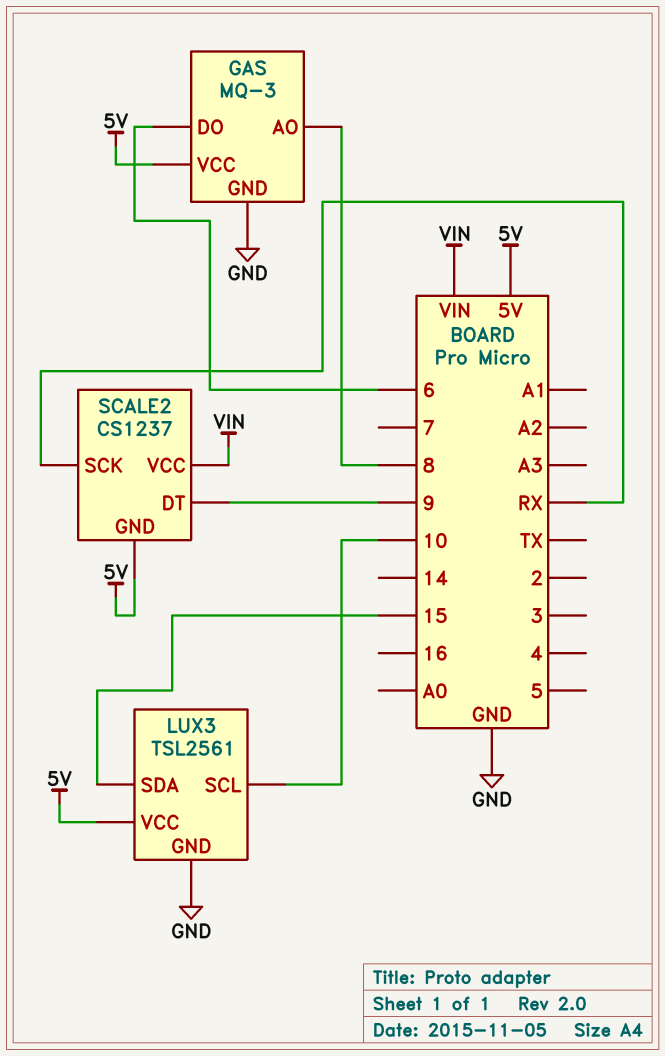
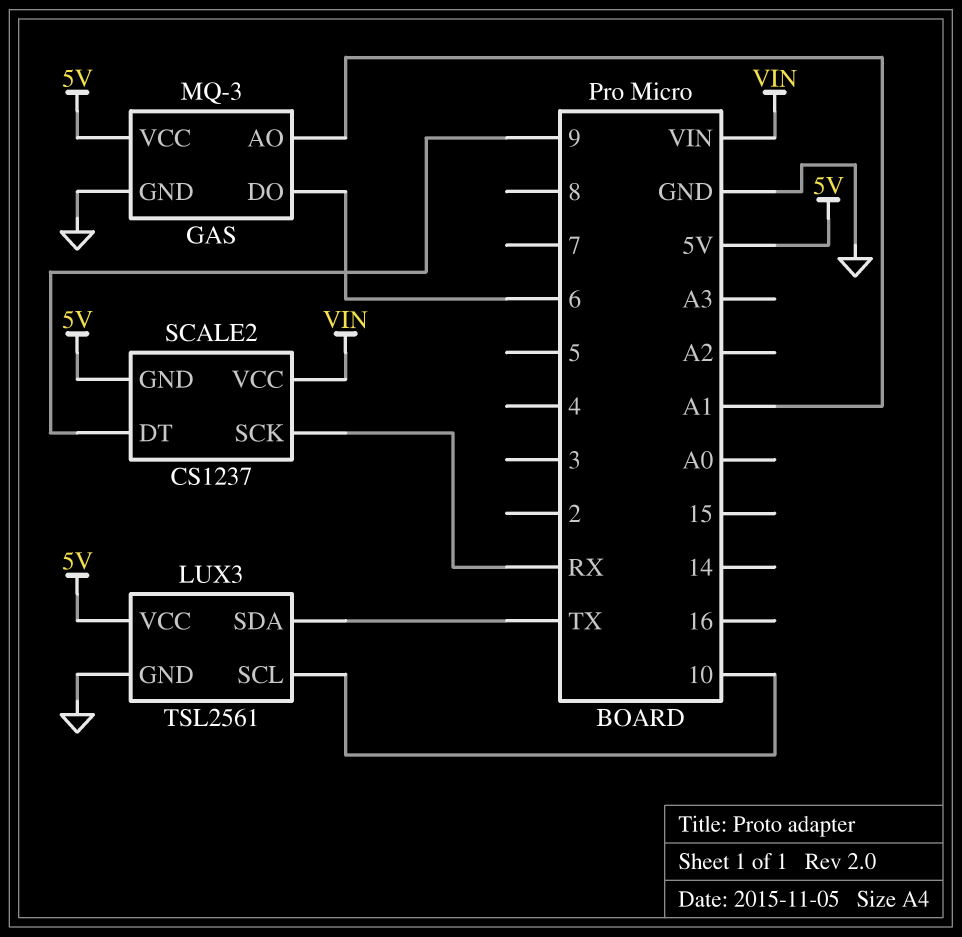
GAS pin AO: 8 -> A1
LUX3 pin SDA: 15 -> TX

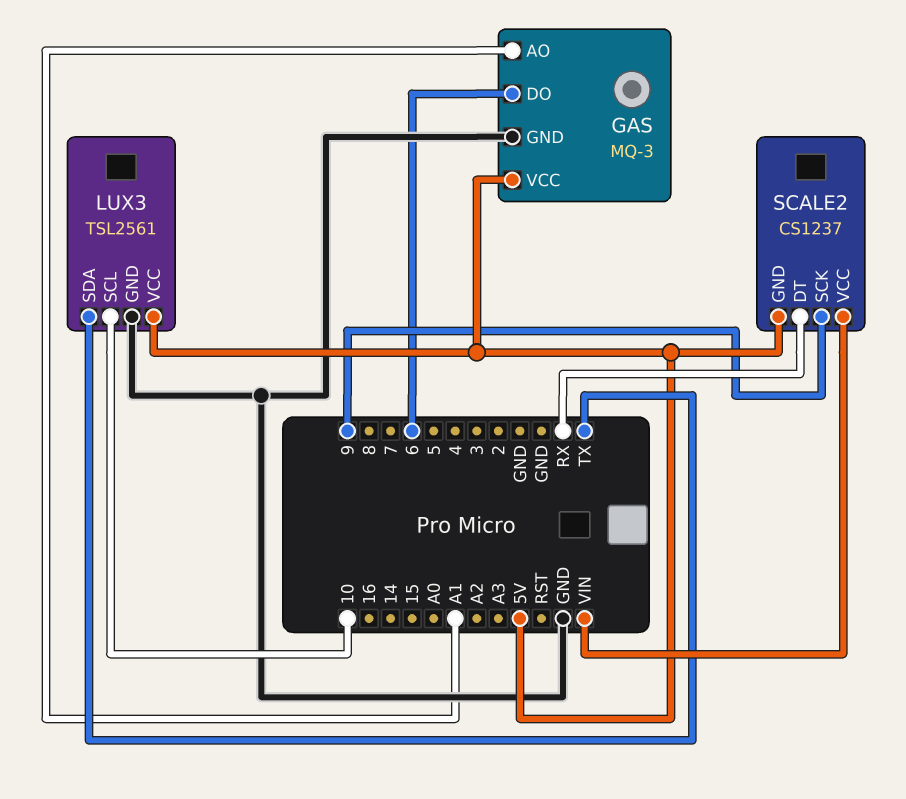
SCALE2 pin DT: 9 -> RX
SCALE2 pin SCK: RX -> 9

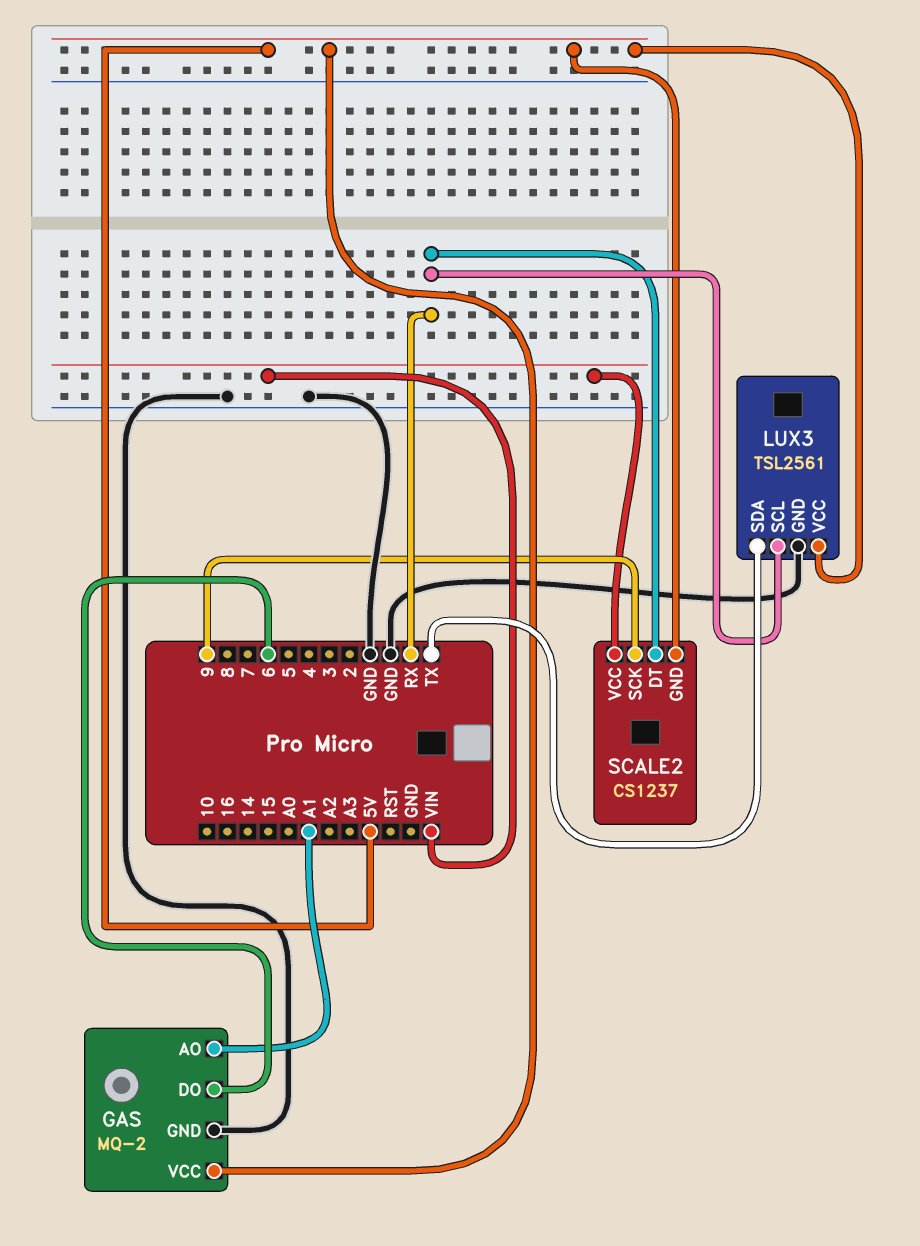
GAS: MQ-3 -> MQ-2
LUX3 pin SCL: 10 -> RX

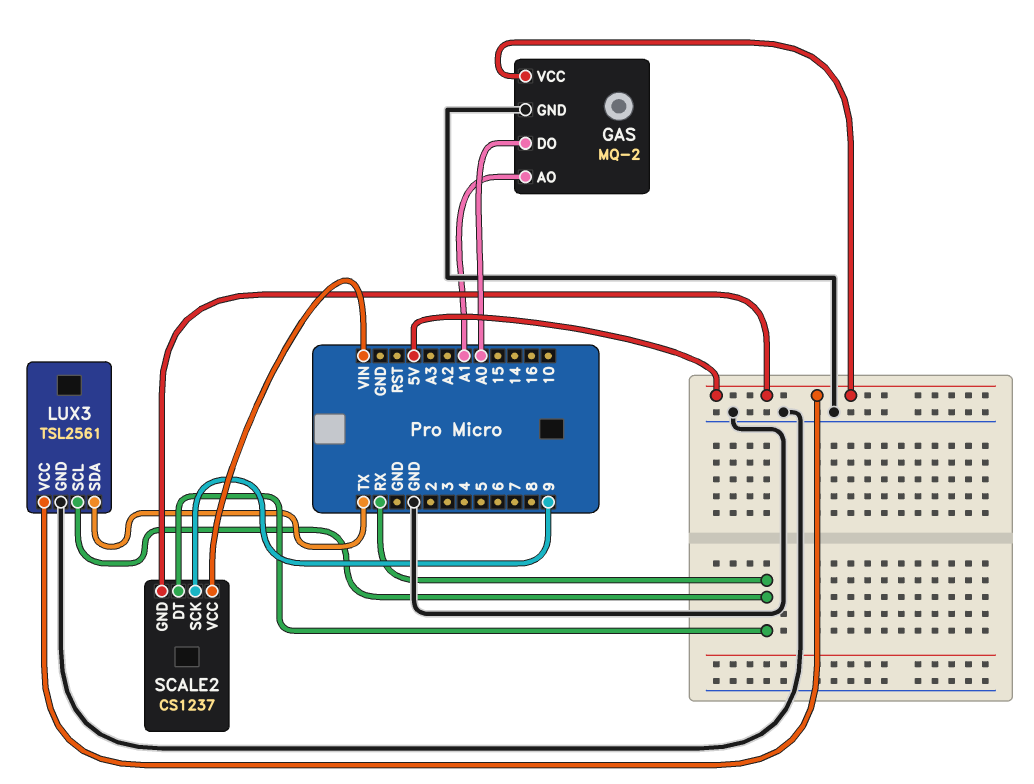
GAS pin DO: 6 -> A0

